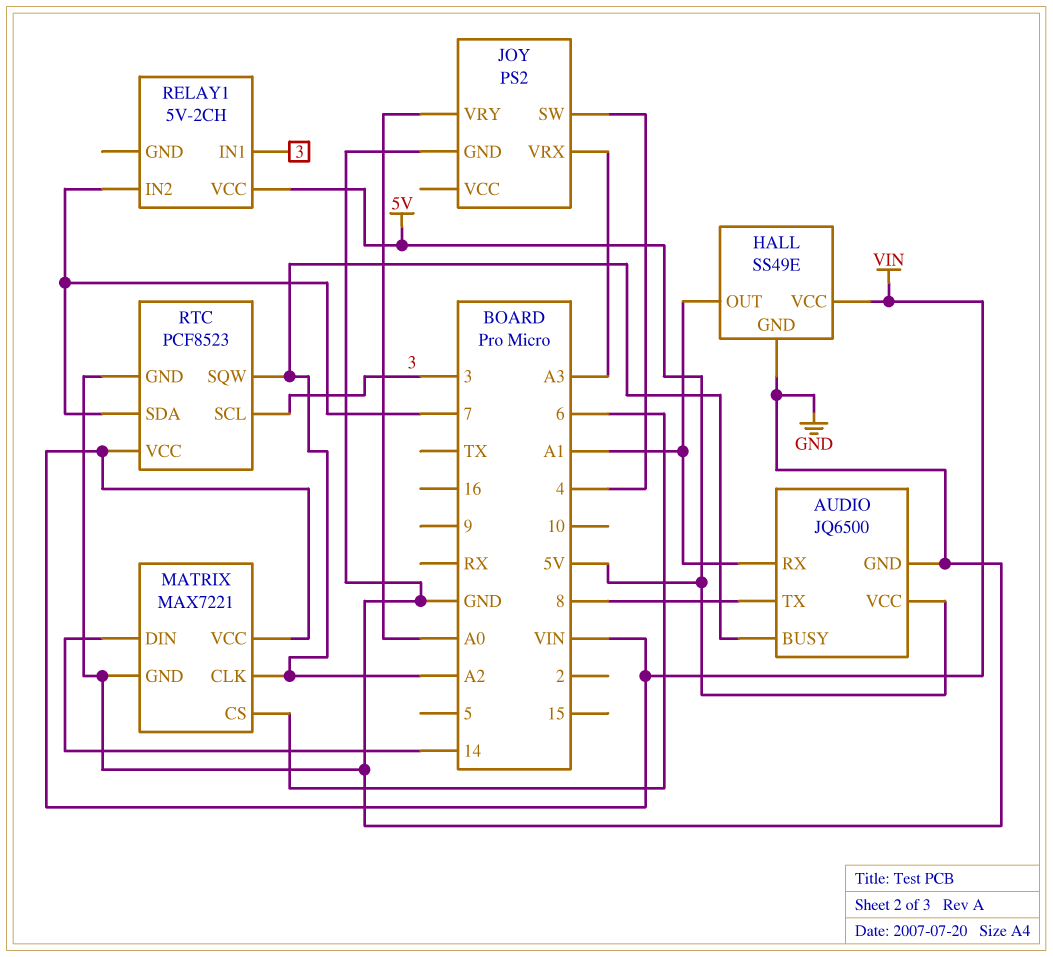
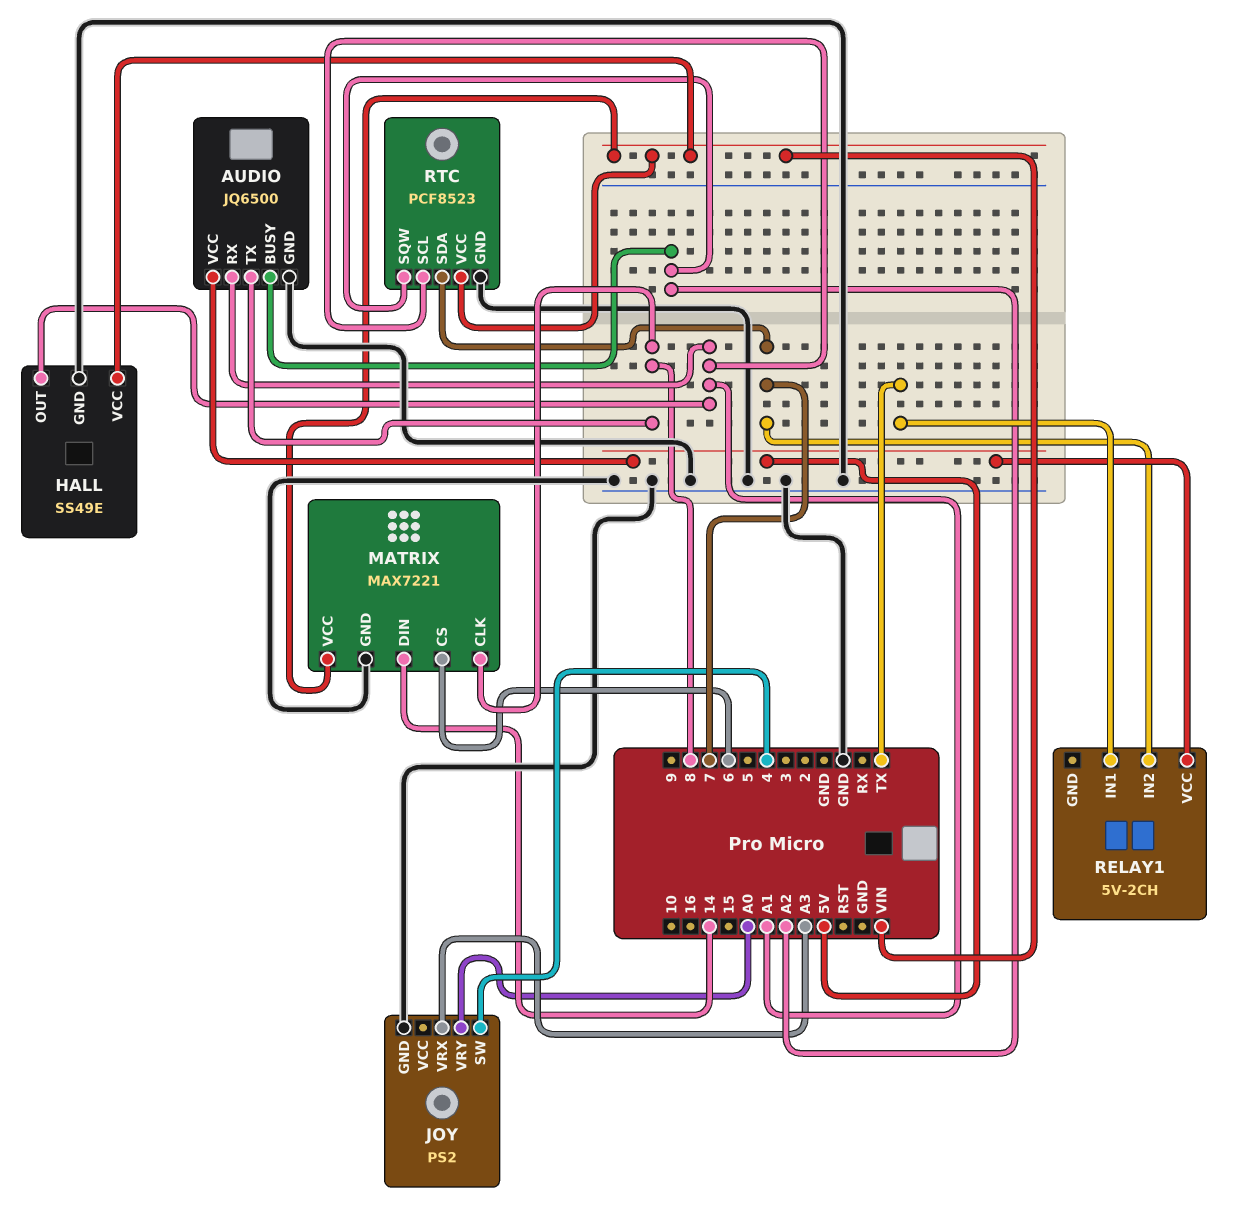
MATRIX pin CLK: A2 -> 8
RELAY1 pin IN1: 3 -> TX
RTC pin SCL: 3 -> A1

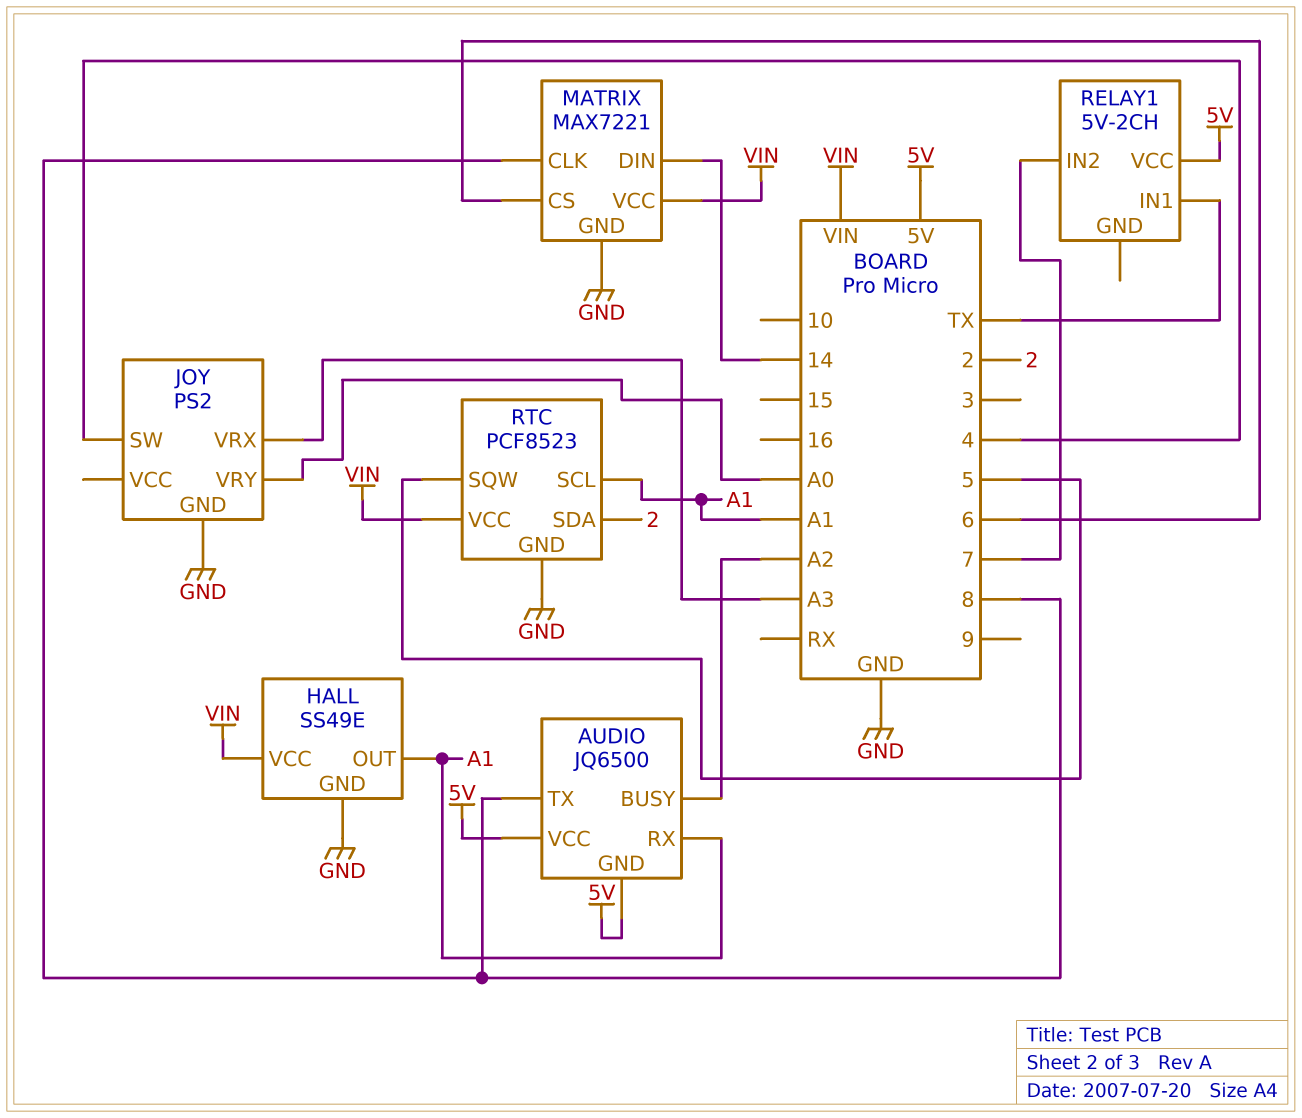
AUDIO pin GND: GND -> 5V
RTC pin SDA: 7 -> 2
RTC pin SQW: A2 -> 5

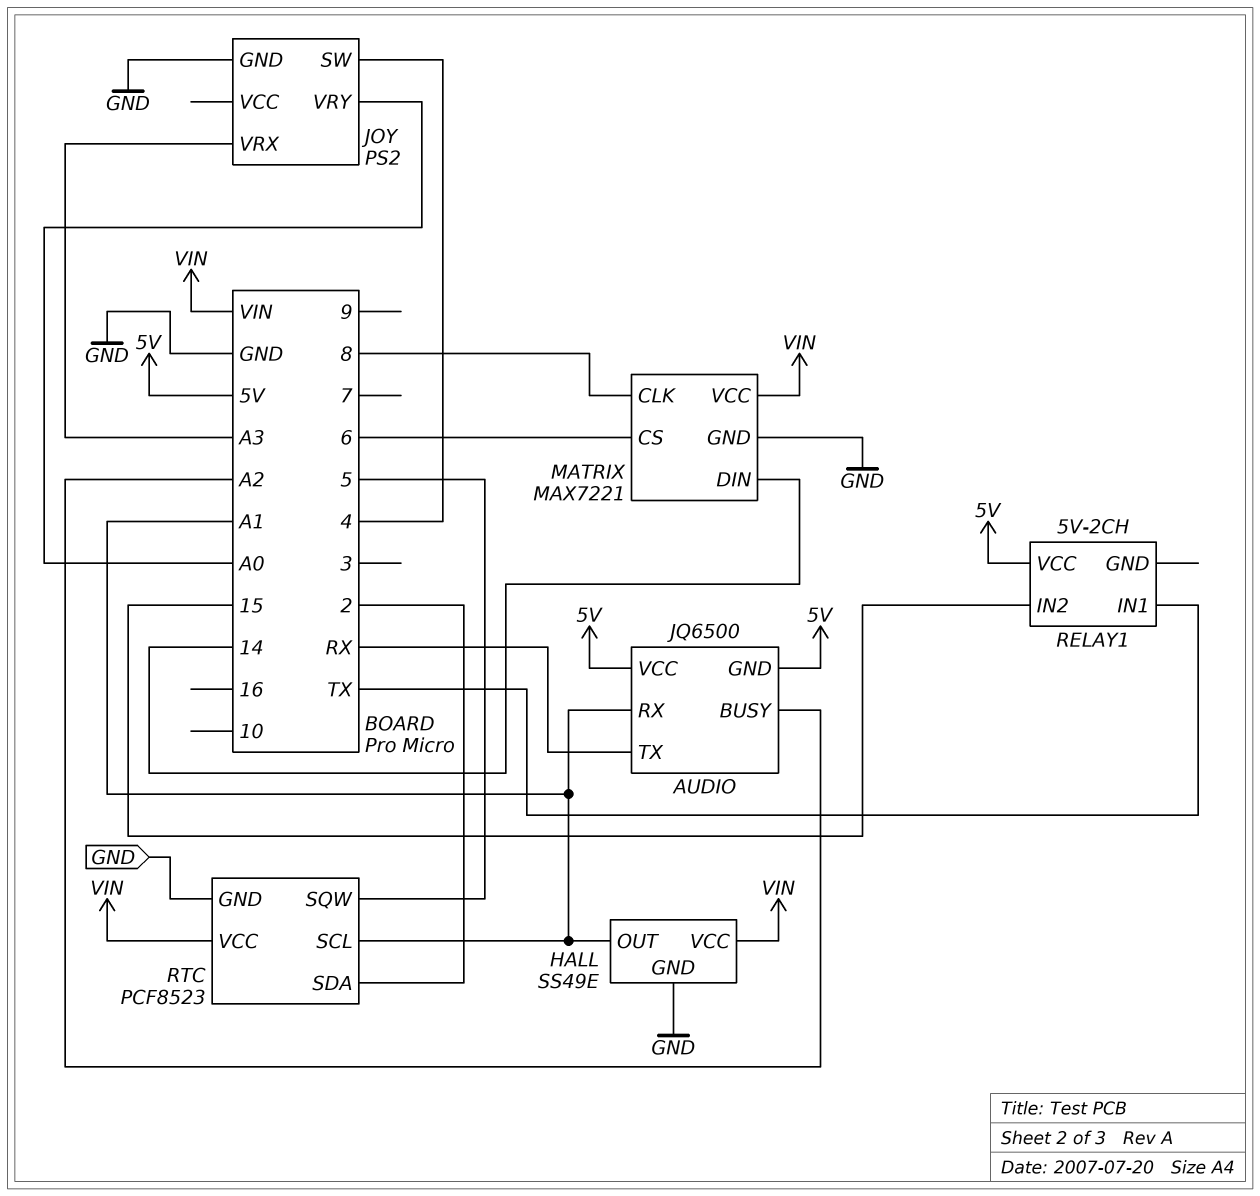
AUDIO pin TX: 8 -> RX
RELAY1 pin IN2: 7 -> 15

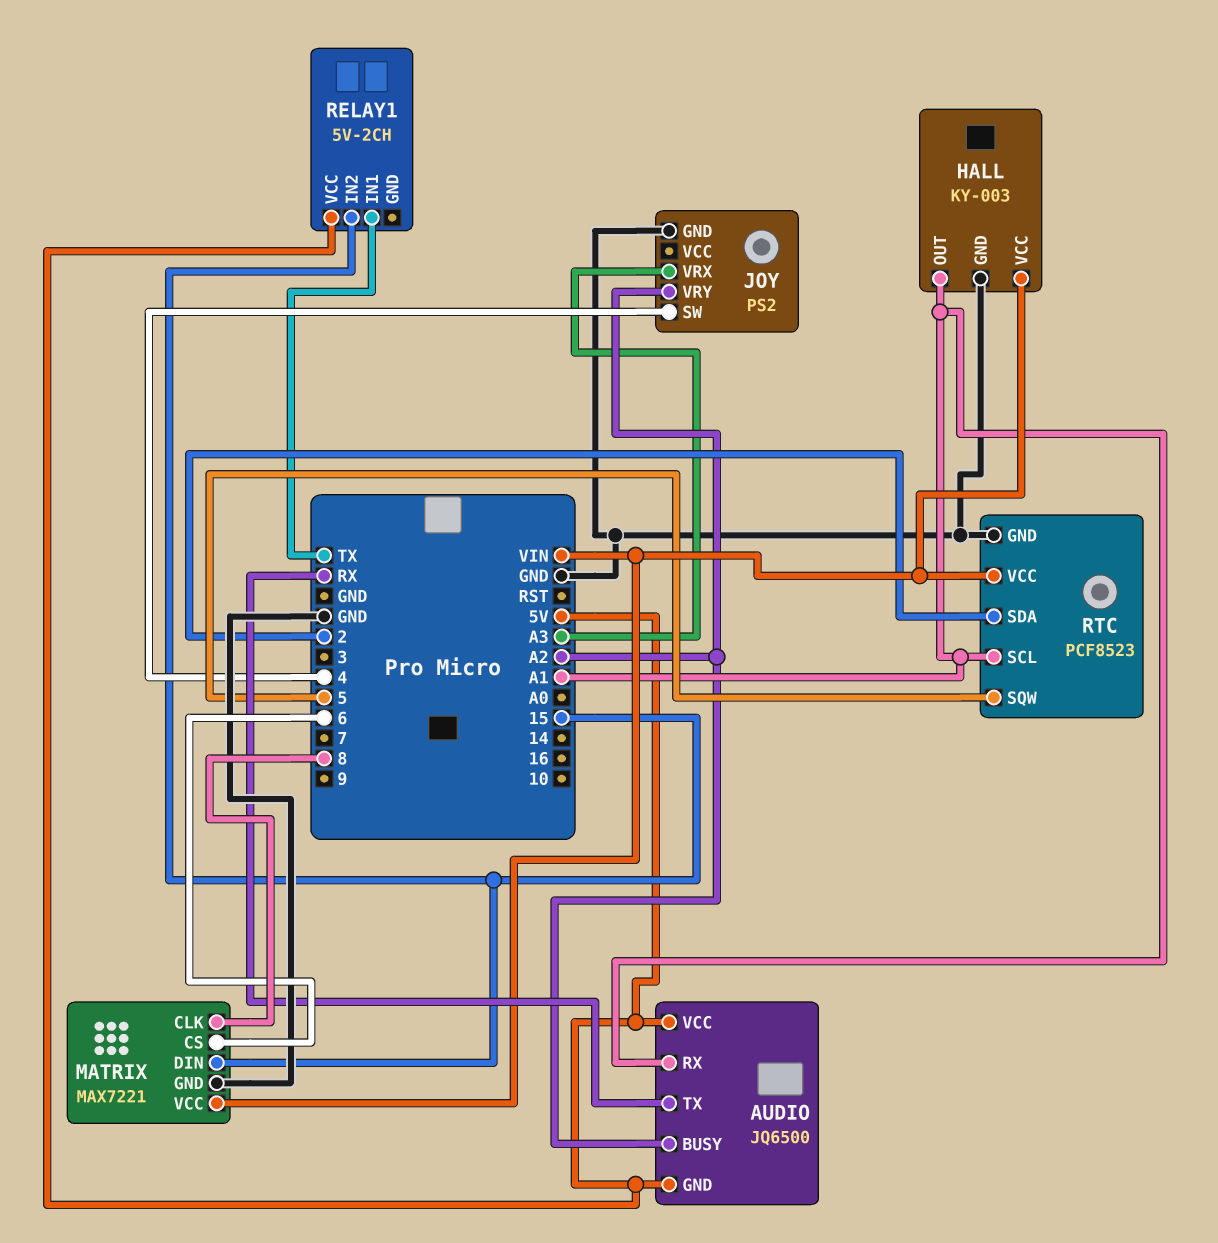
HALL: SS49E -> KY-003
JOY pin VRY: A0 -> A2
MATRIX pin DIN: 14 -> 15

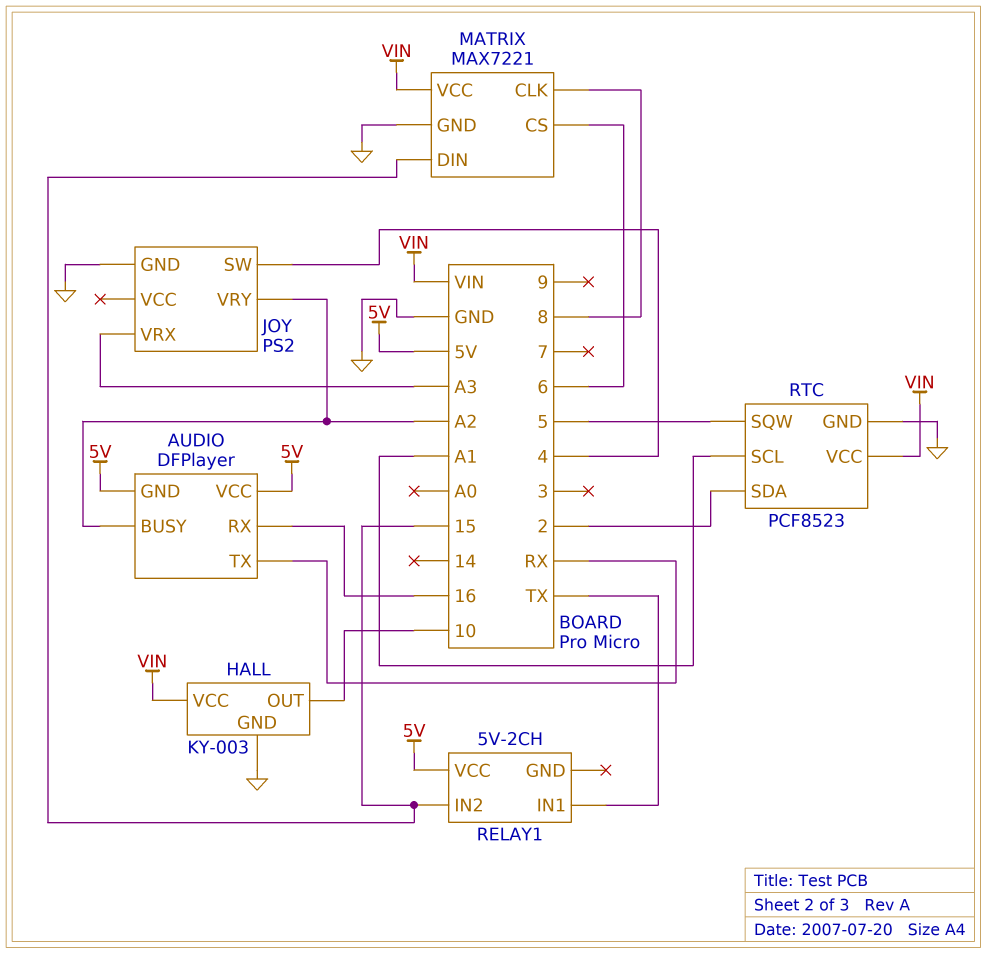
AUDIO: JQ6500 -> DFPlayer
AUDIO pin RX: A1 -> 16
HALL pin OUT: A1 -> 10

